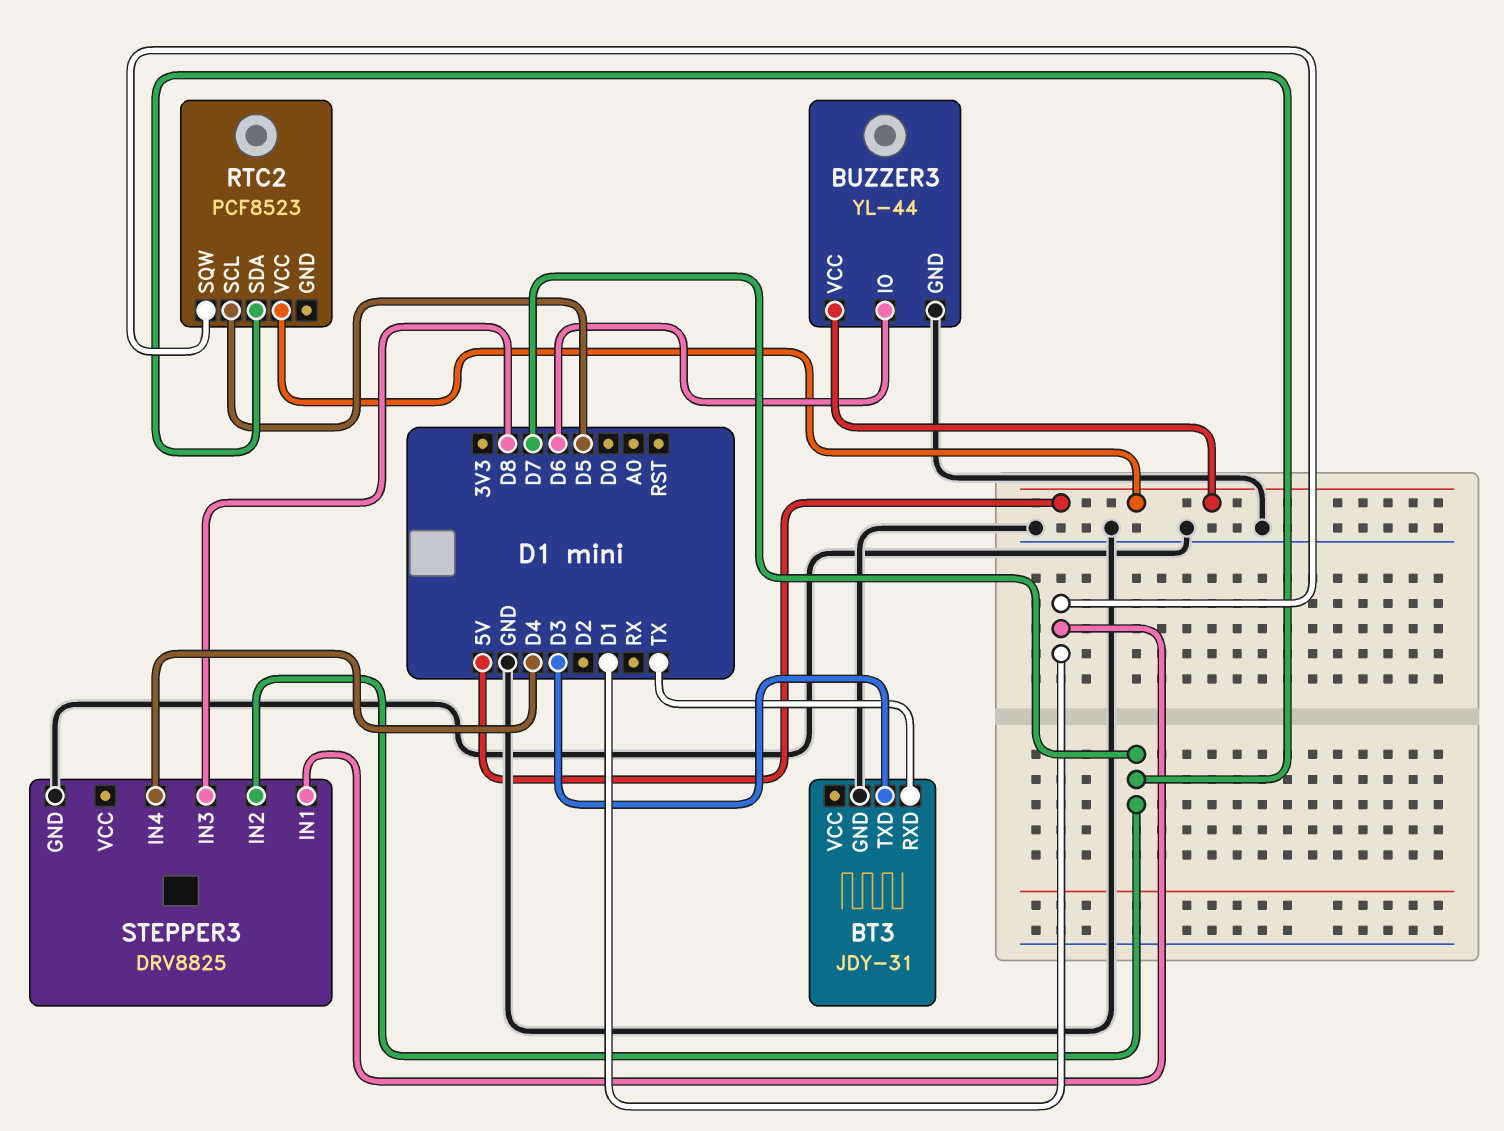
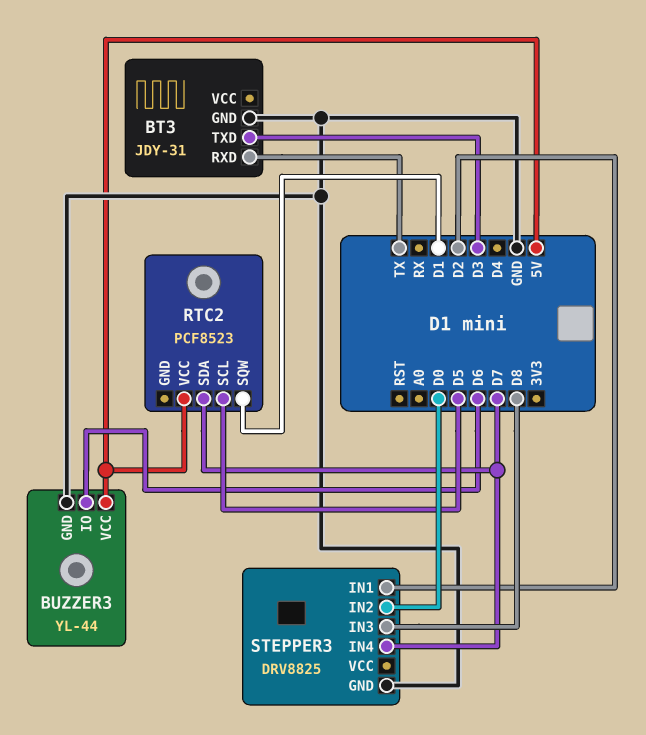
STEPPER3 pin IN1: D1 -> D2
STEPPER3 pin IN2: D7 -> D0
STEPPER3 pin IN4: D4 -> D7

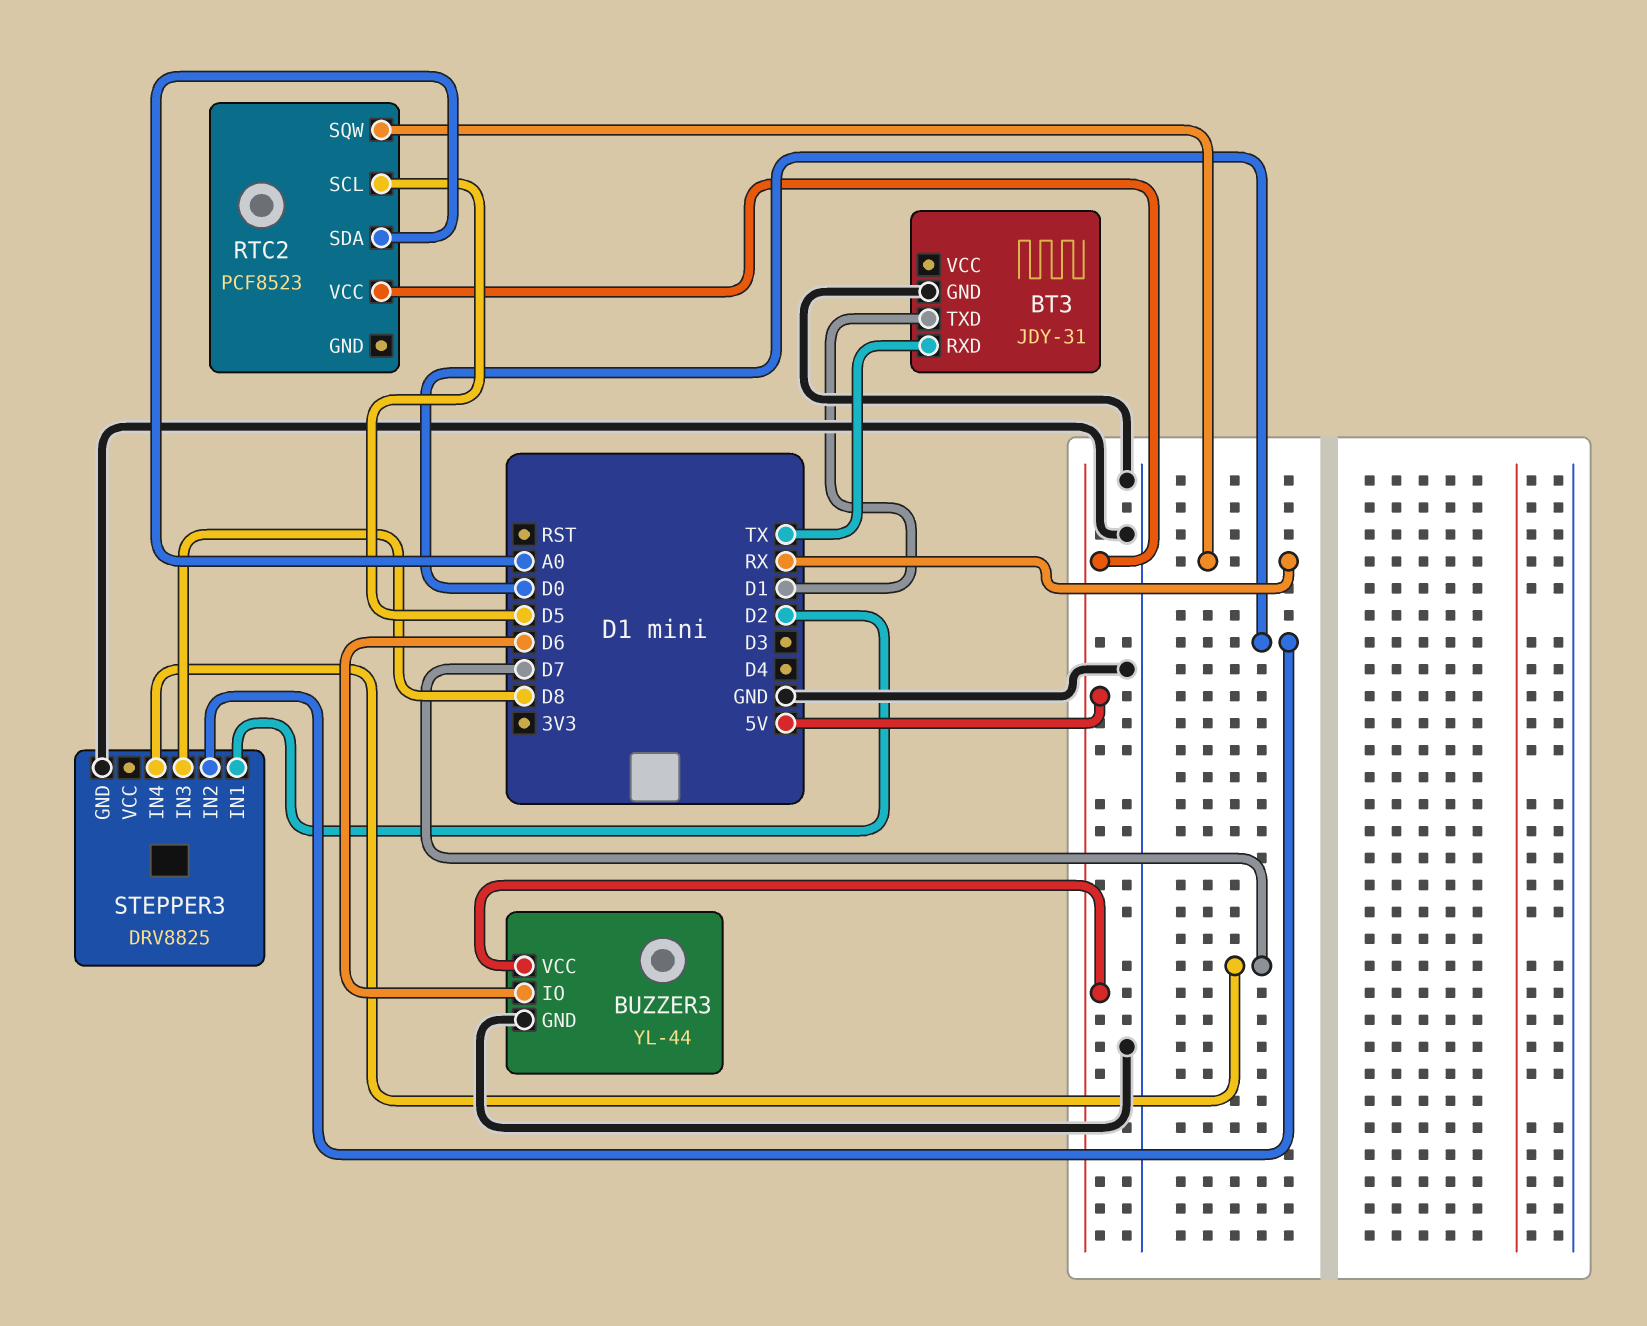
BT3 pin TXD: D3 -> D1
RTC2 pin SDA: D7 -> A0
RTC2 pin SQW: D1 -> RX

